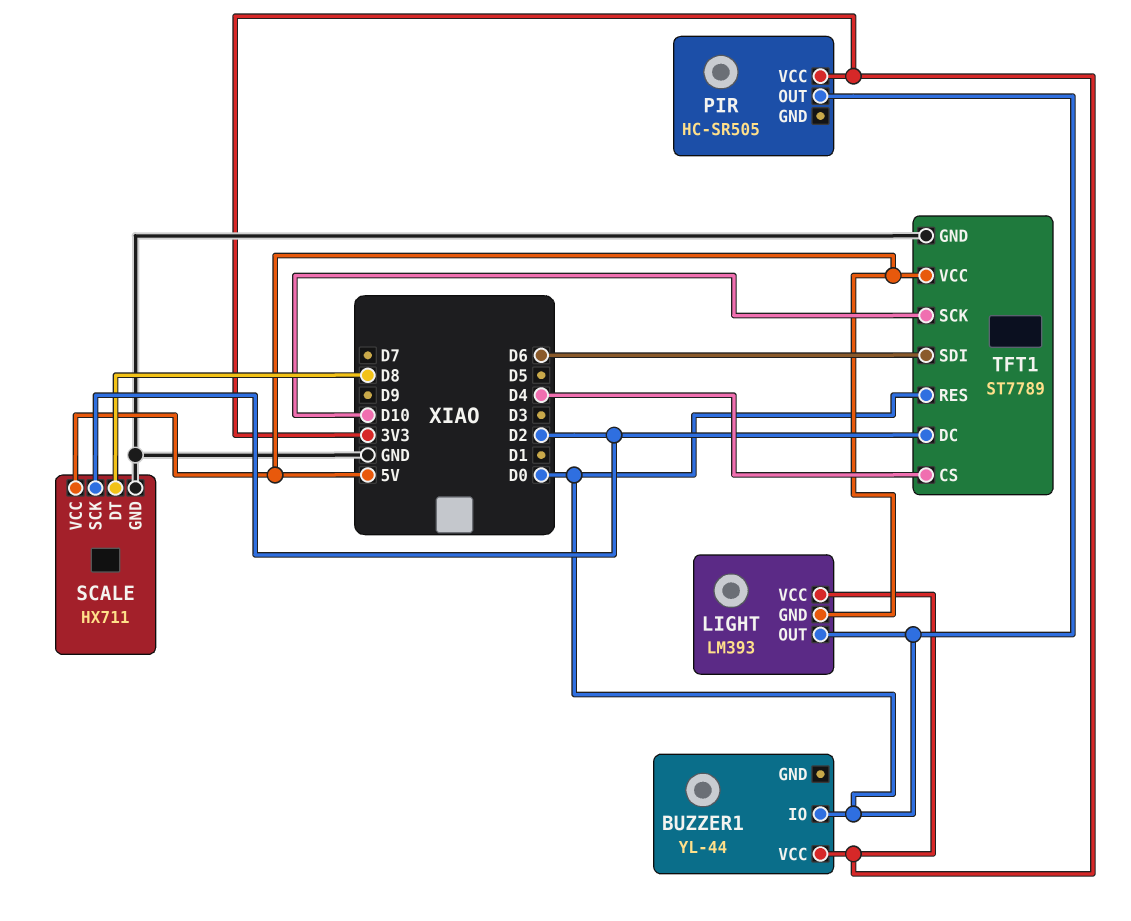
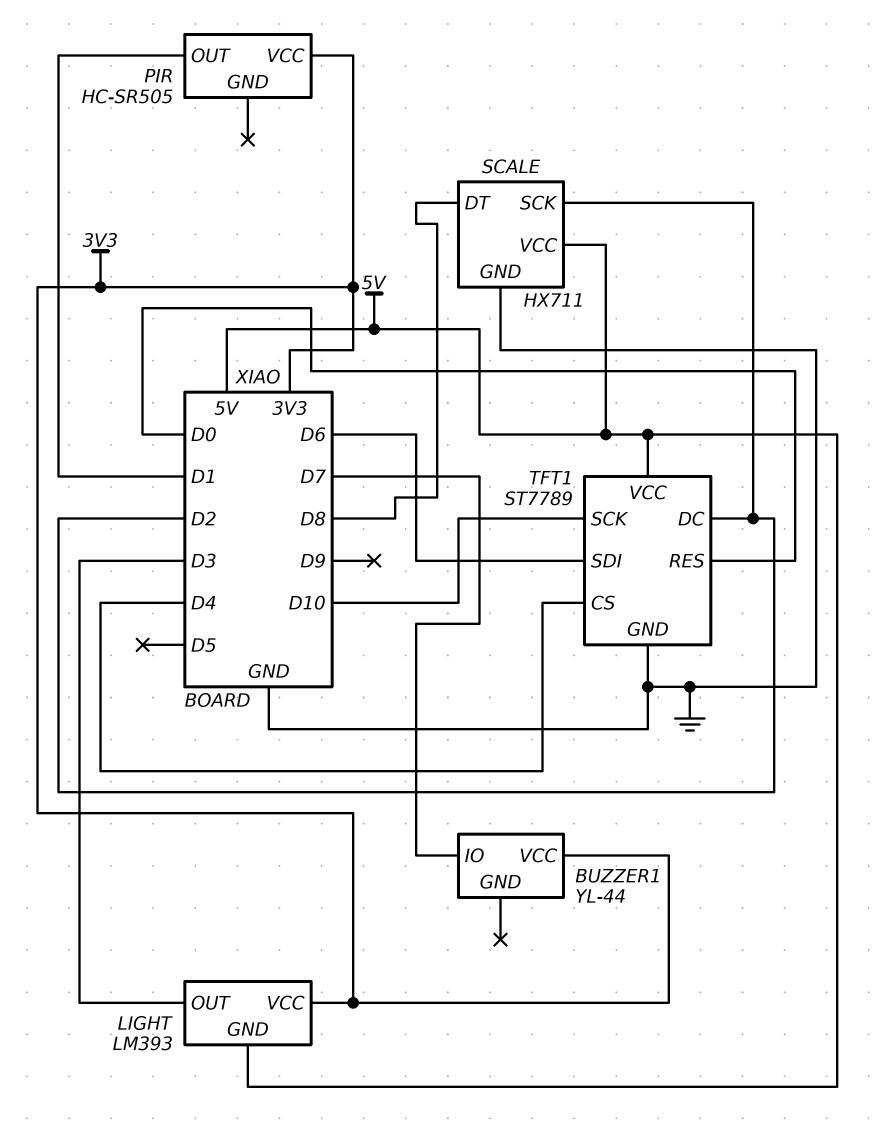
BUZZER1 pin IO: D0 -> D7
LIGHT pin OUT: D0 -> D3
PIR pin OUT: D0 -> D1

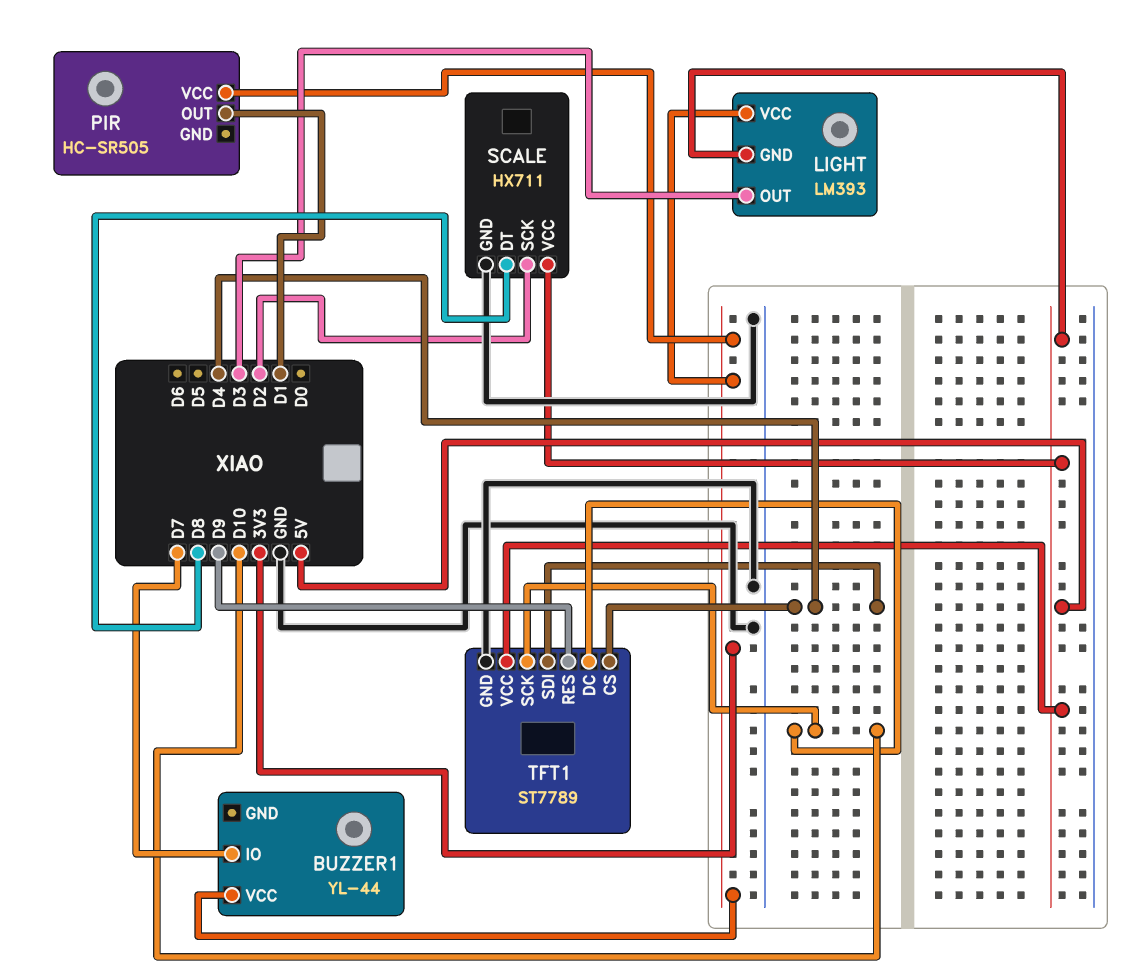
TFT1 pin DC: D2 -> D10
TFT1 pin RES: D0 -> D9
TFT1 pin SDI: D6 -> D4

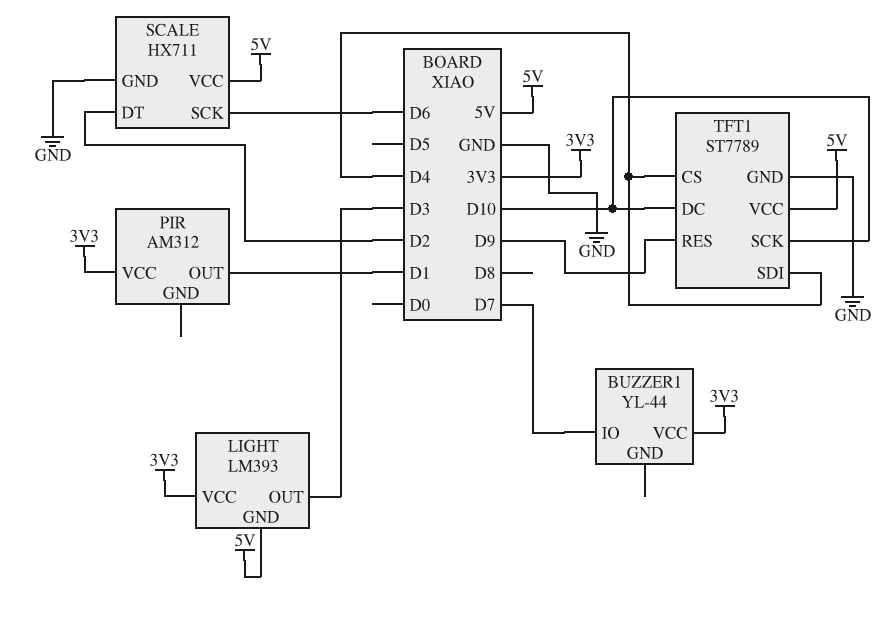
PIR: HC-SR505 -> AM312
SCALE pin DT: D8 -> D2
SCALE pin SCK: D2 -> D6

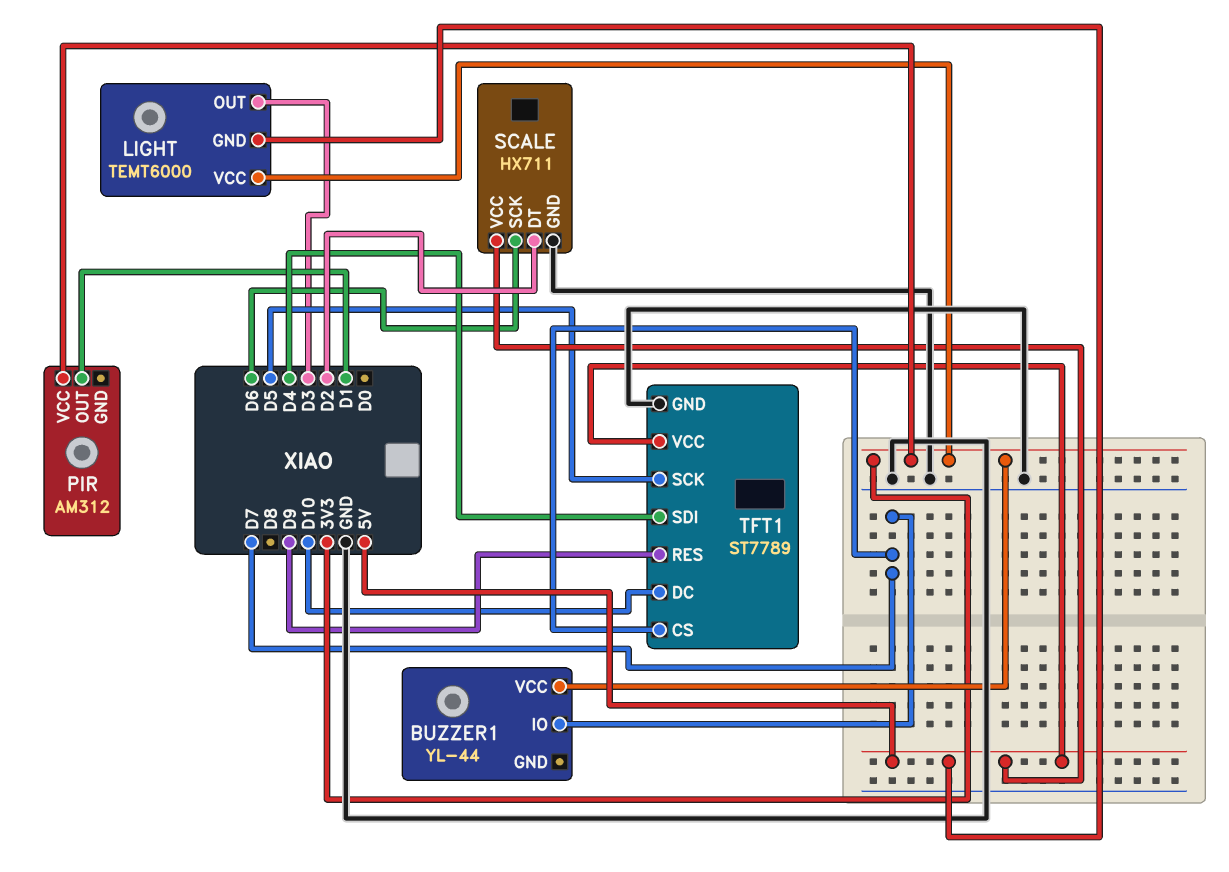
LIGHT: LM393 -> TEMT6000
TFT1 pin CS: D4 -> D7
TFT1 pin SCK: D10 -> D5

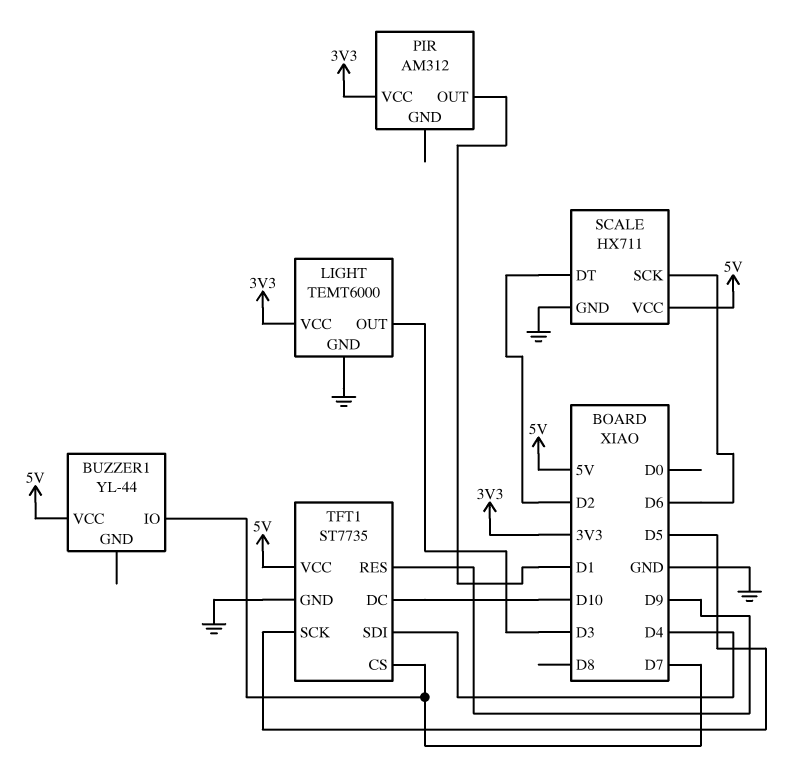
BUZZER1 pin VCC: 3V3 -> 5V
LIGHT pin GND: 5V -> GND
TFT1: ST7789 -> ST7735

